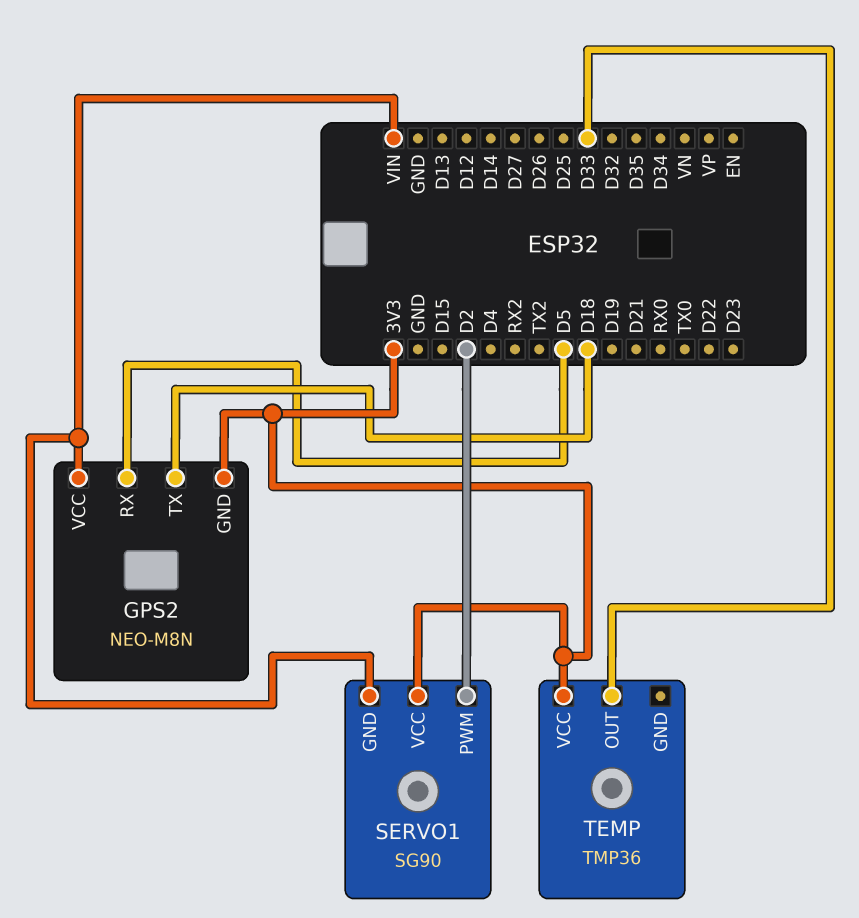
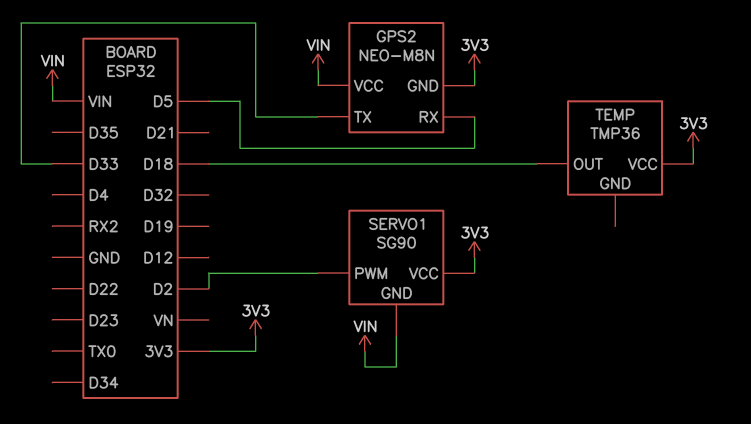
GPS2 pin TX: D18 -> D33
TEMP pin OUT: D33 -> D18

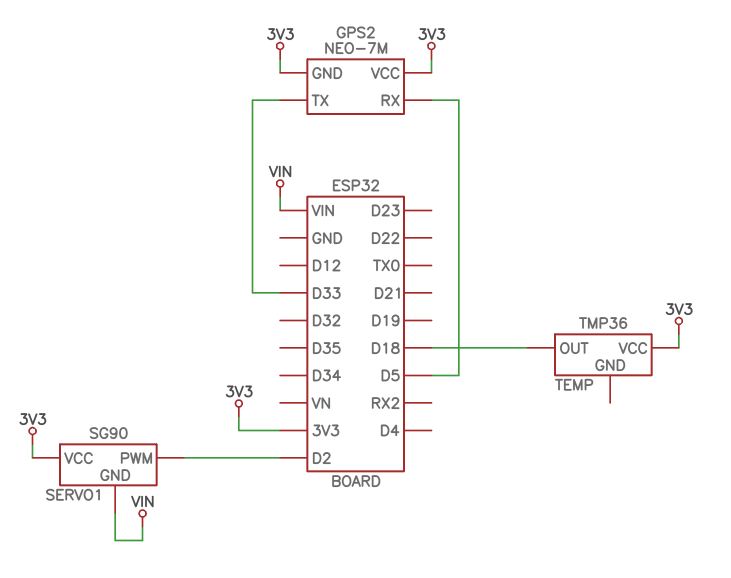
GPS2: NEO-M8N -> NEO-7M
GPS2 pin VCC: VIN -> 3V3

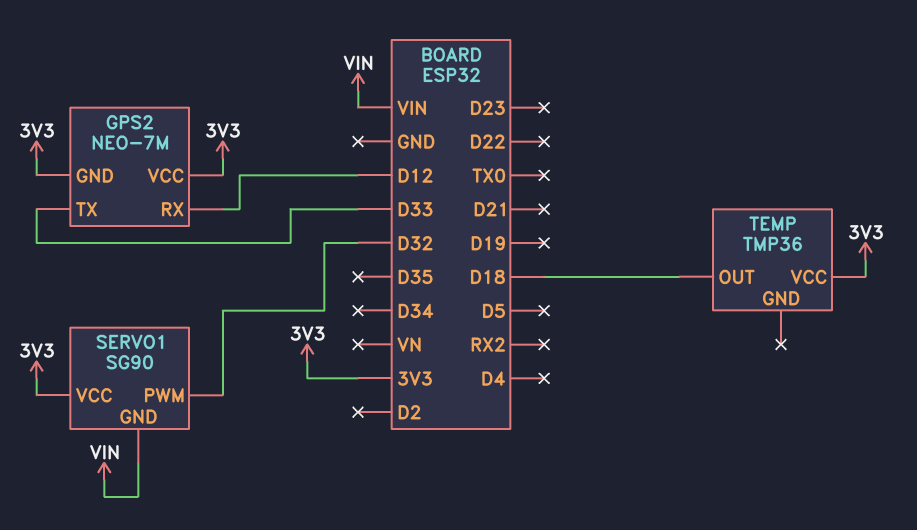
GPS2 pin RX: D5 -> D12
SERVO1 pin PWM: D2 -> D32

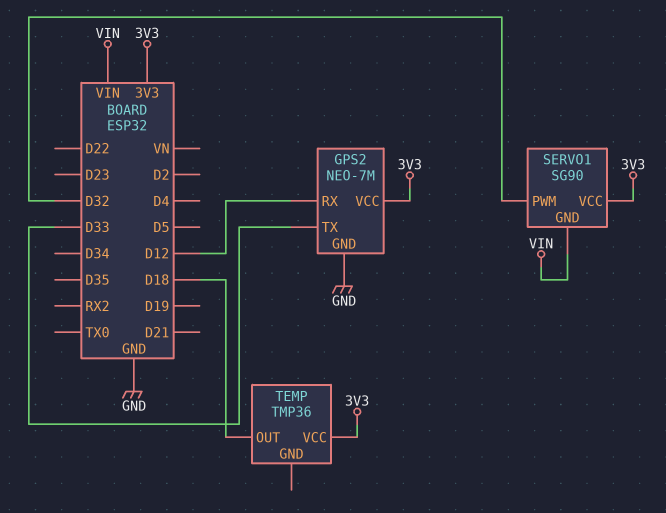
GPS2 pin GND: 3V3 -> GND

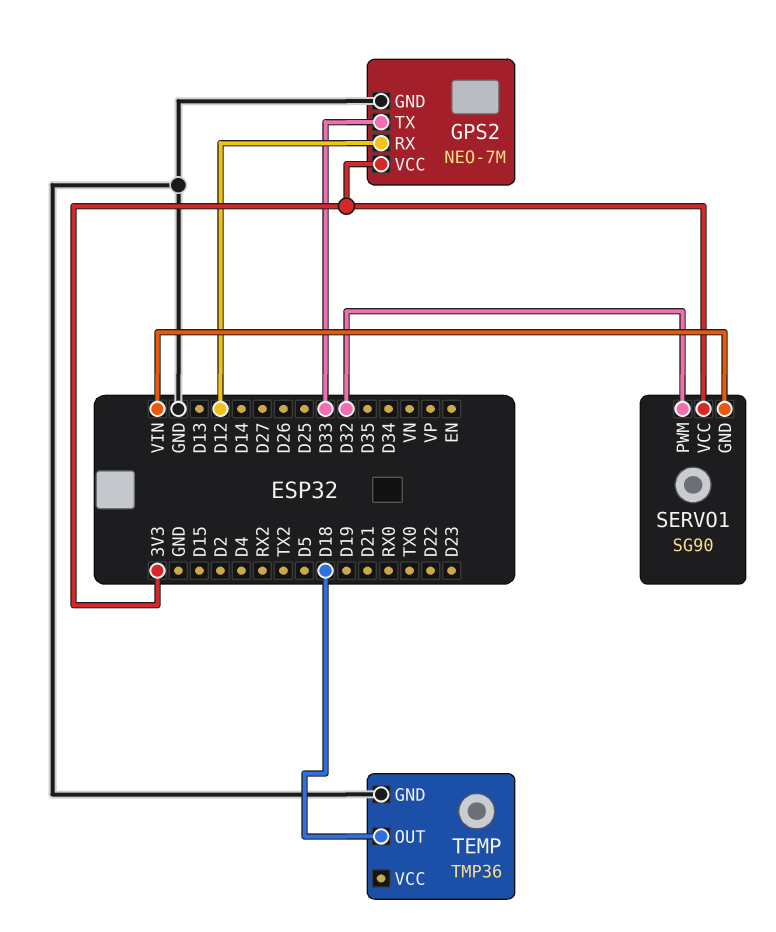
TEMP pin GND: none -> GND
TEMP pin VCC: 3V3 -> none

